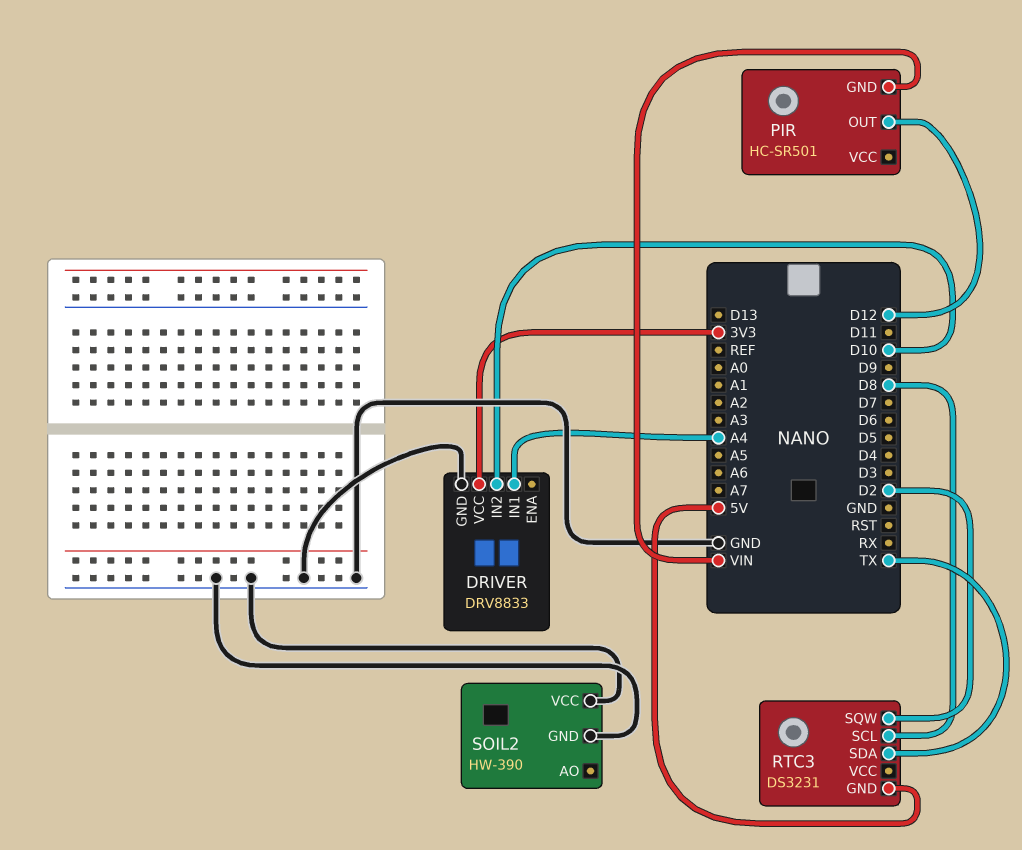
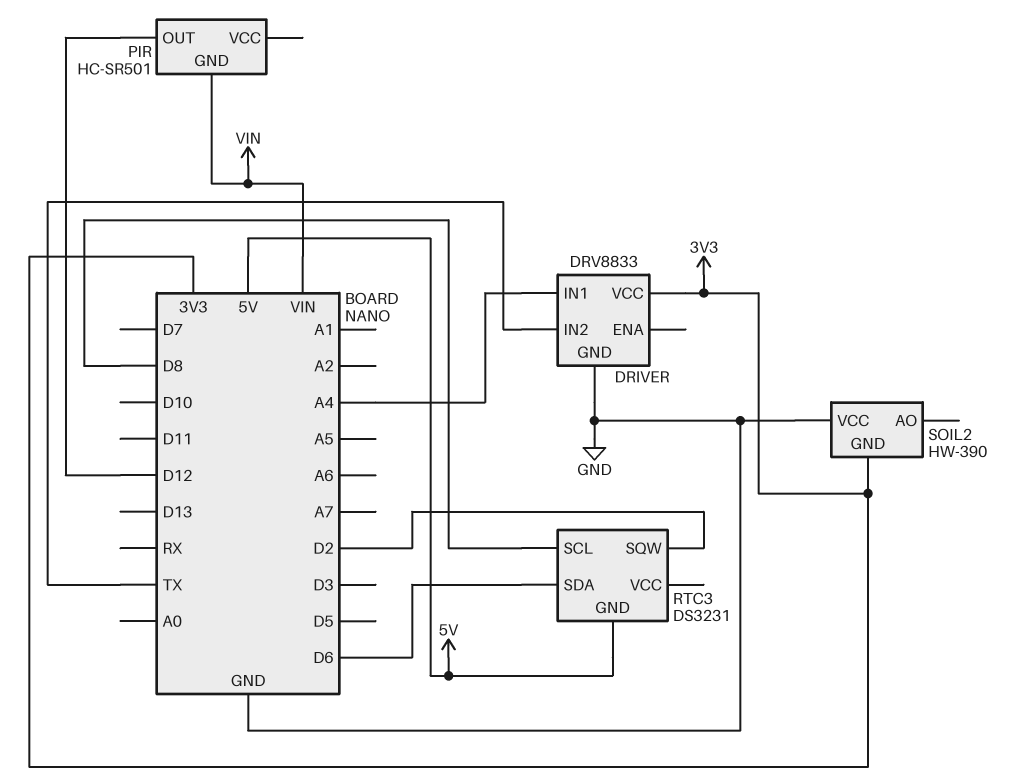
DRIVER pin IN2: D10 -> TX
RTC3 pin SDA: TX -> D6
SOIL2 pin GND: GND -> 3V3

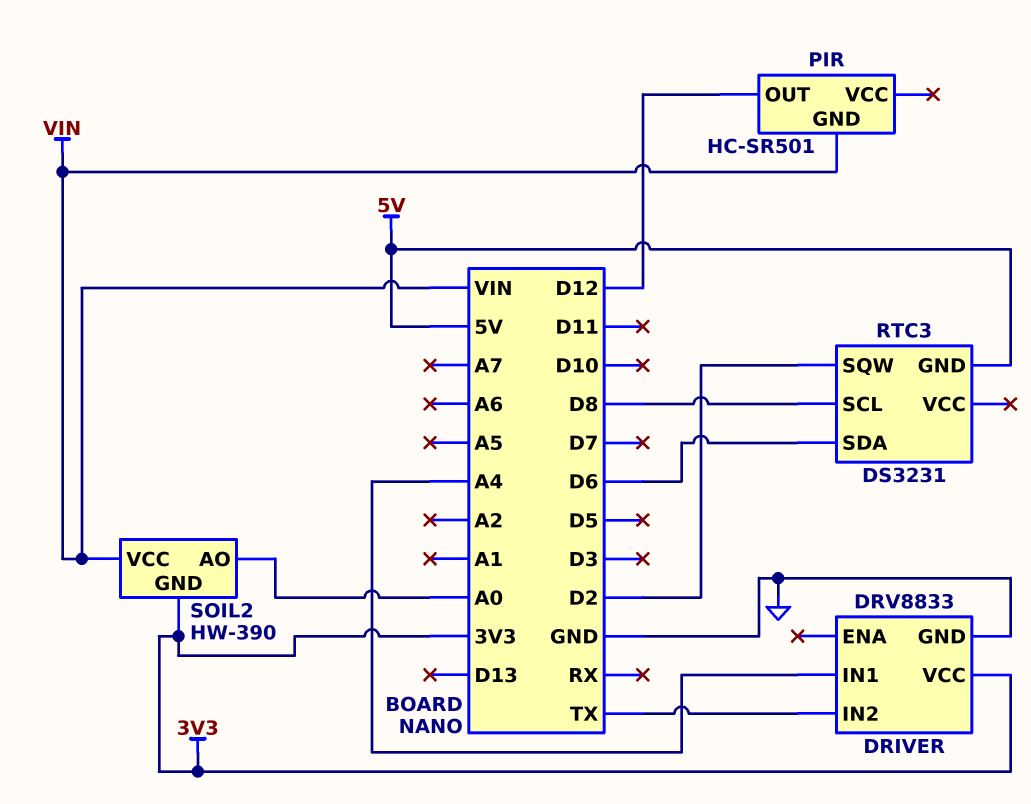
SOIL2 pin AO: none -> A0
SOIL2 pin VCC: GND -> VIN

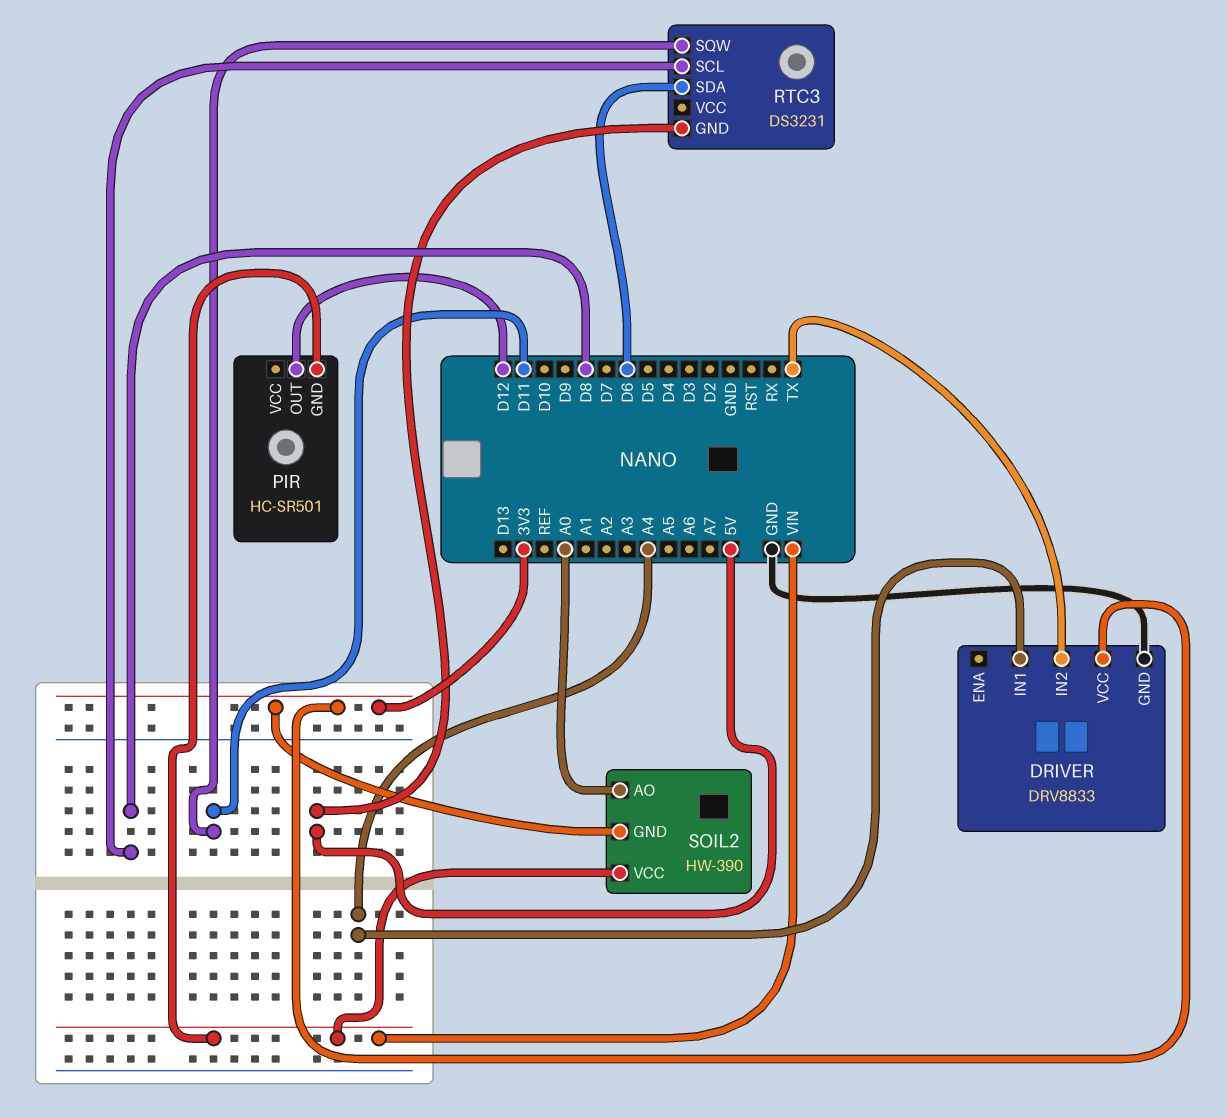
RTC3 pin SQW: D2 -> D11

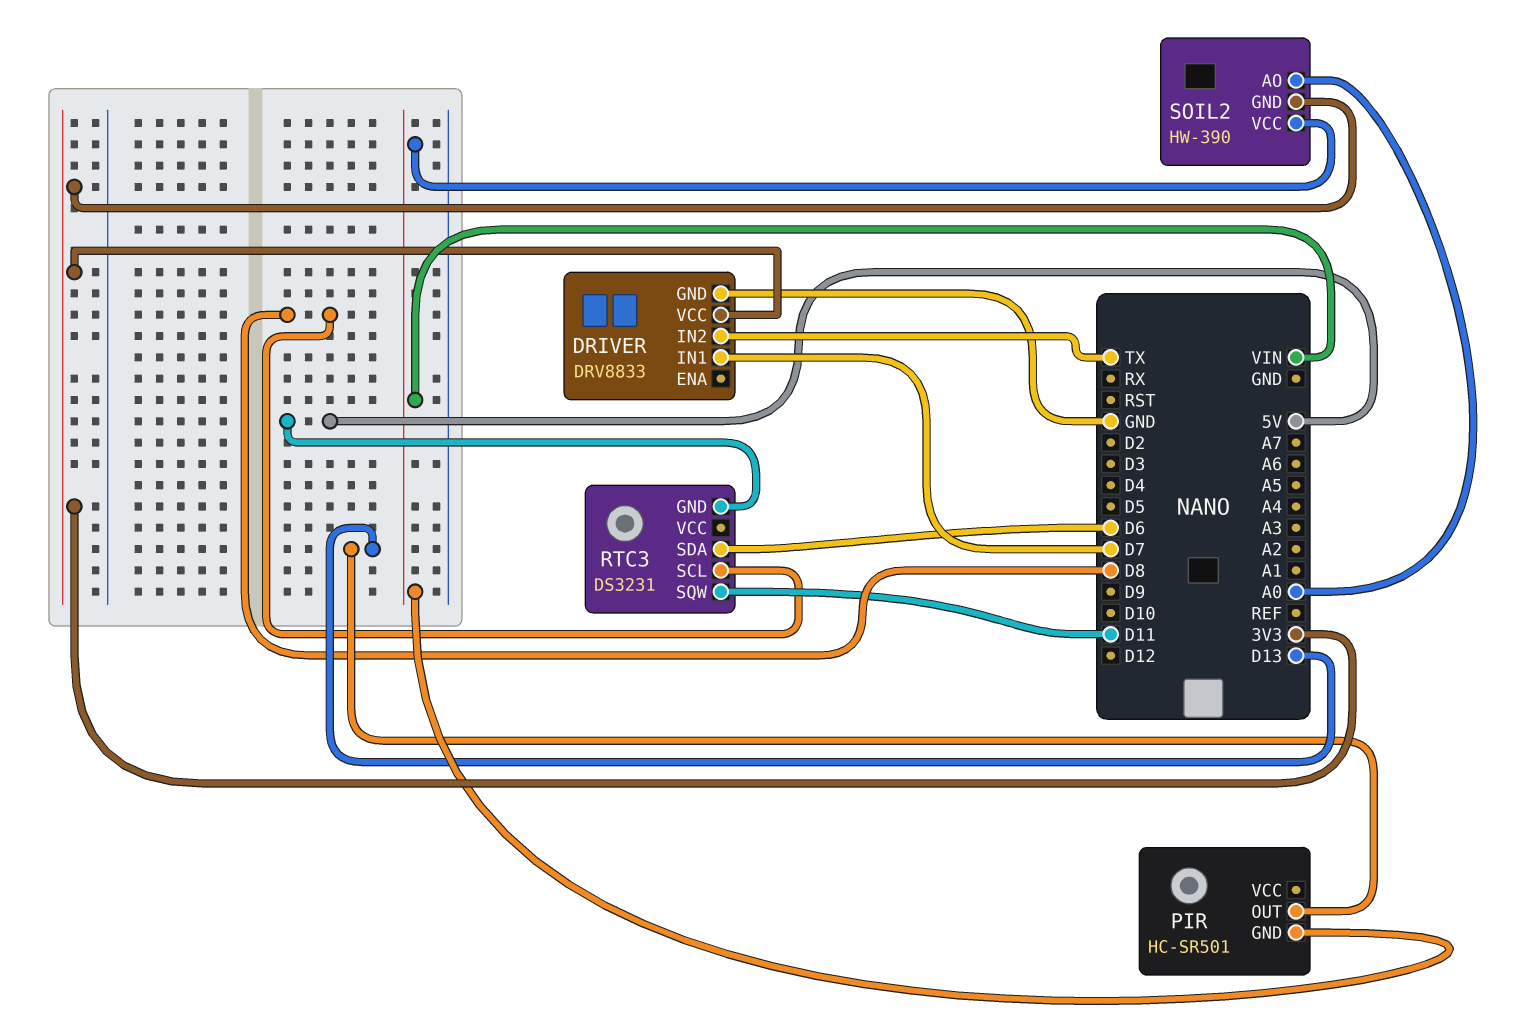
DRIVER pin IN1: A4 -> D7
PIR pin OUT: D12 -> D13

